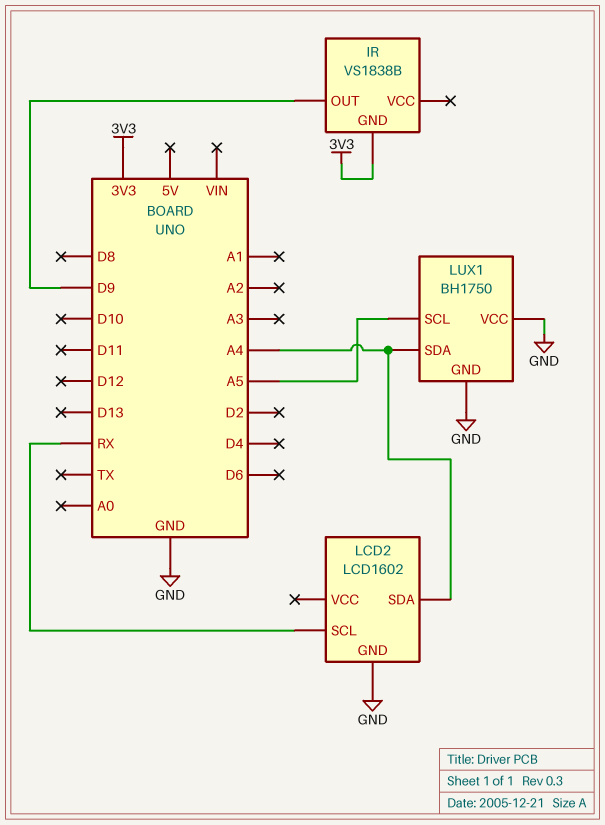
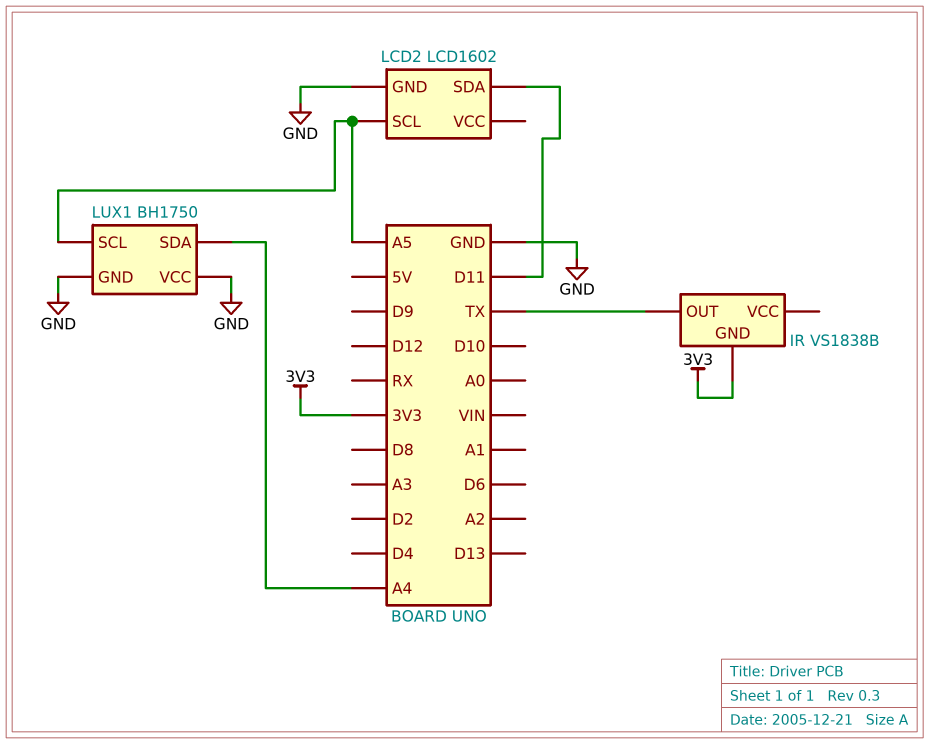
IR pin OUT: D9 -> TX
LCD2 pin SCL: RX -> A5
LCD2 pin SDA: A4 -> D11

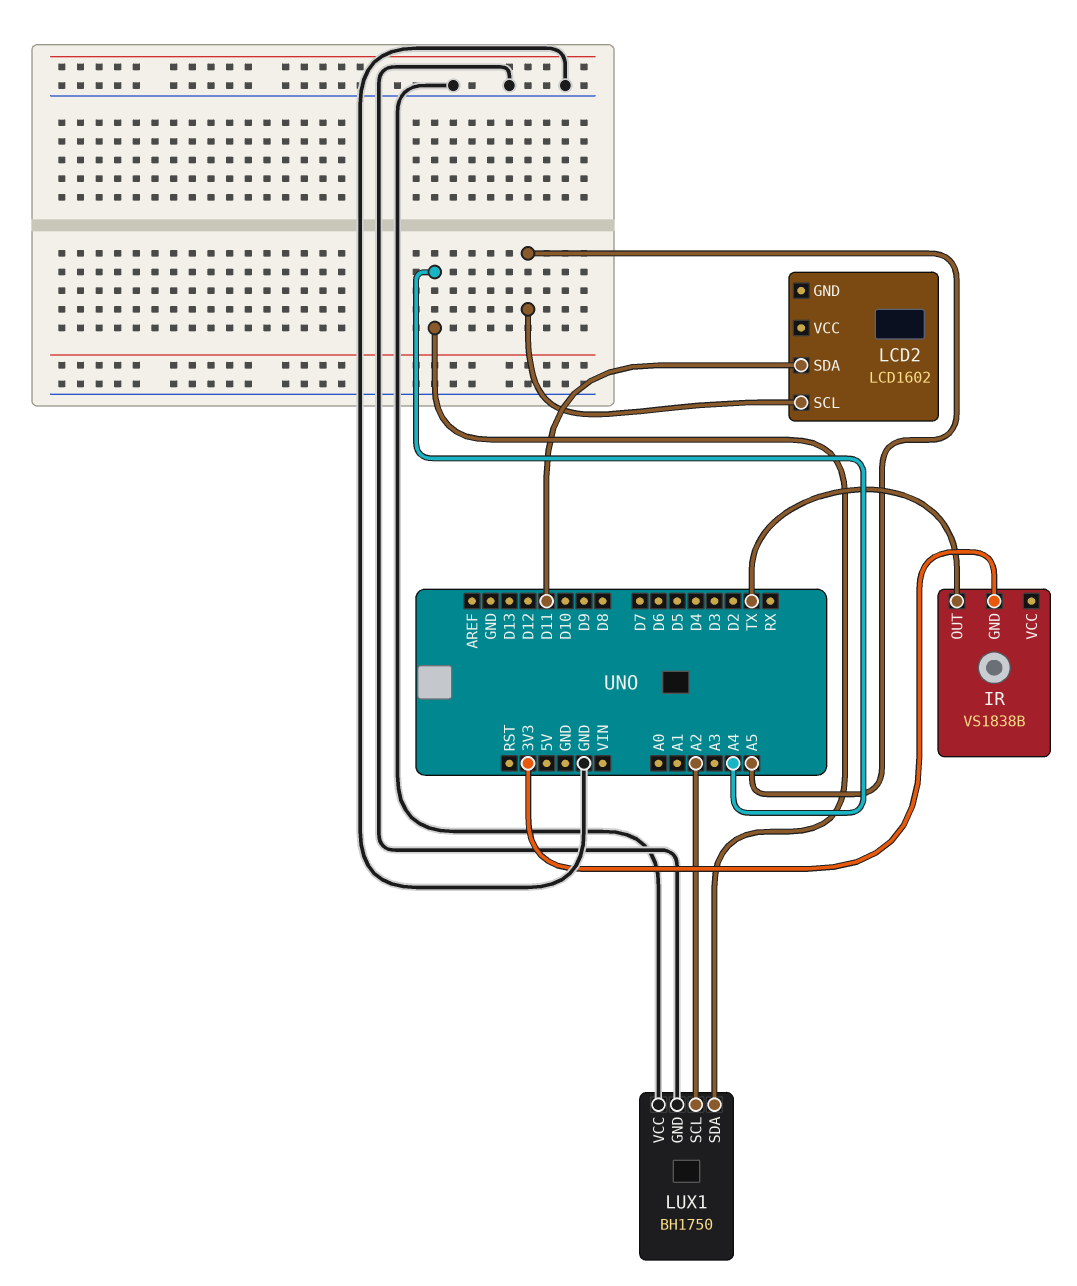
LCD2 pin GND: GND -> none
LUX1 pin SCL: A5 -> A2

